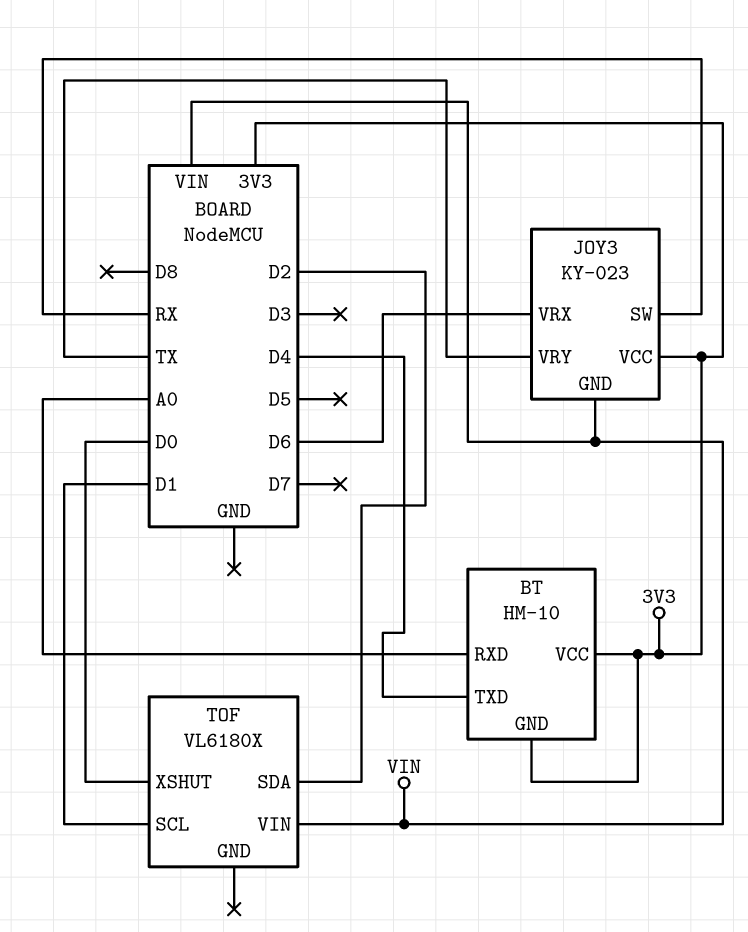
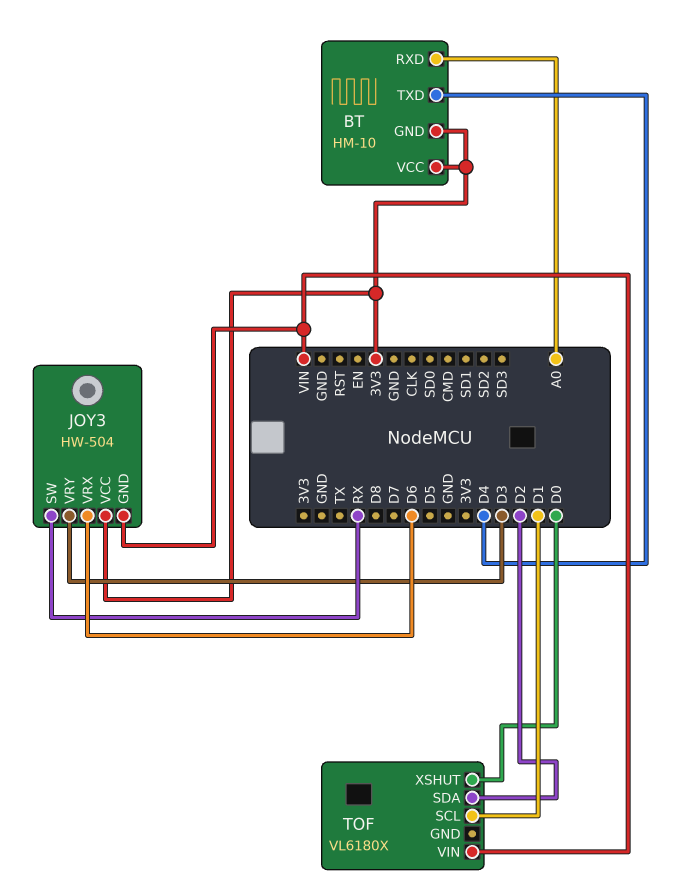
JOY3: KY-023 -> HW-504
JOY3 pin VRY: TX -> D3

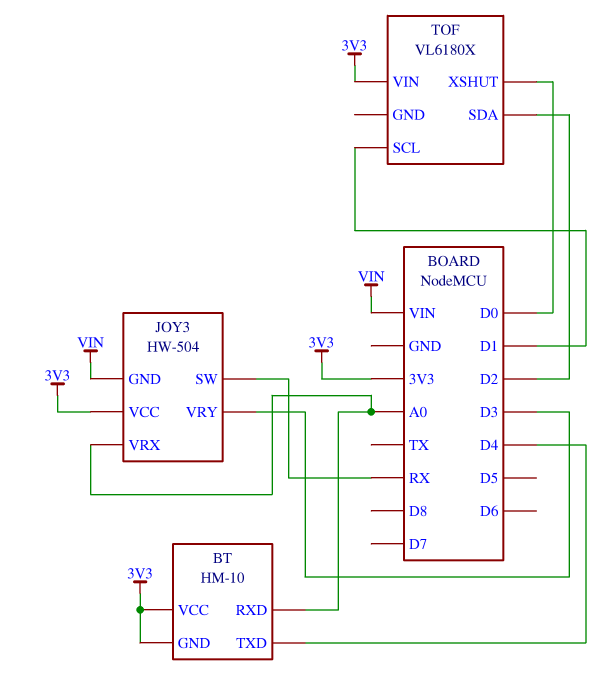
JOY3 pin VRX: D6 -> A0
TOF pin VIN: VIN -> 3V3

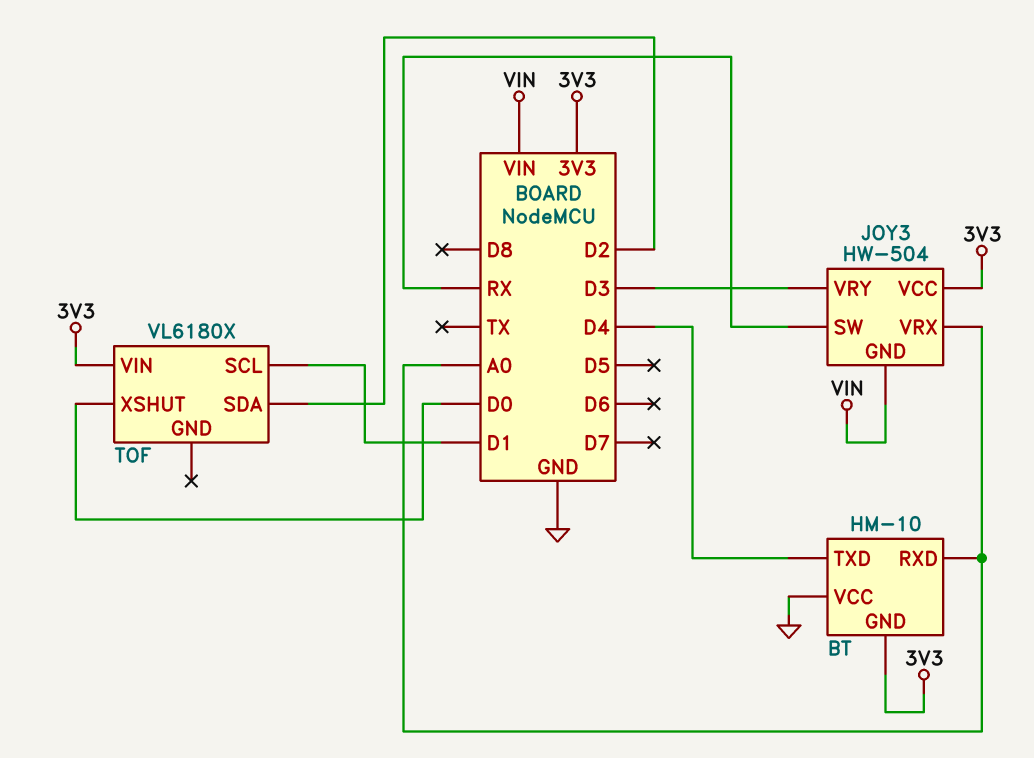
BT pin VCC: 3V3 -> GND

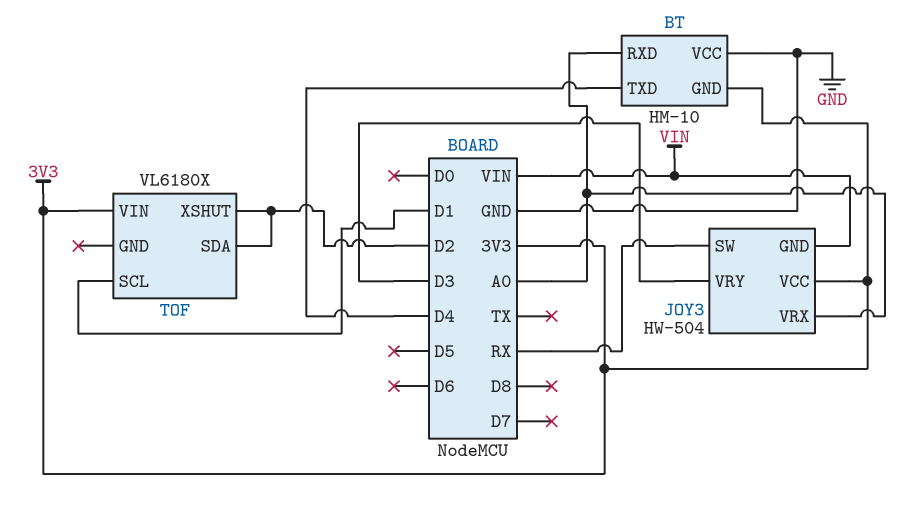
TOF pin XSHUT: D0 -> D2

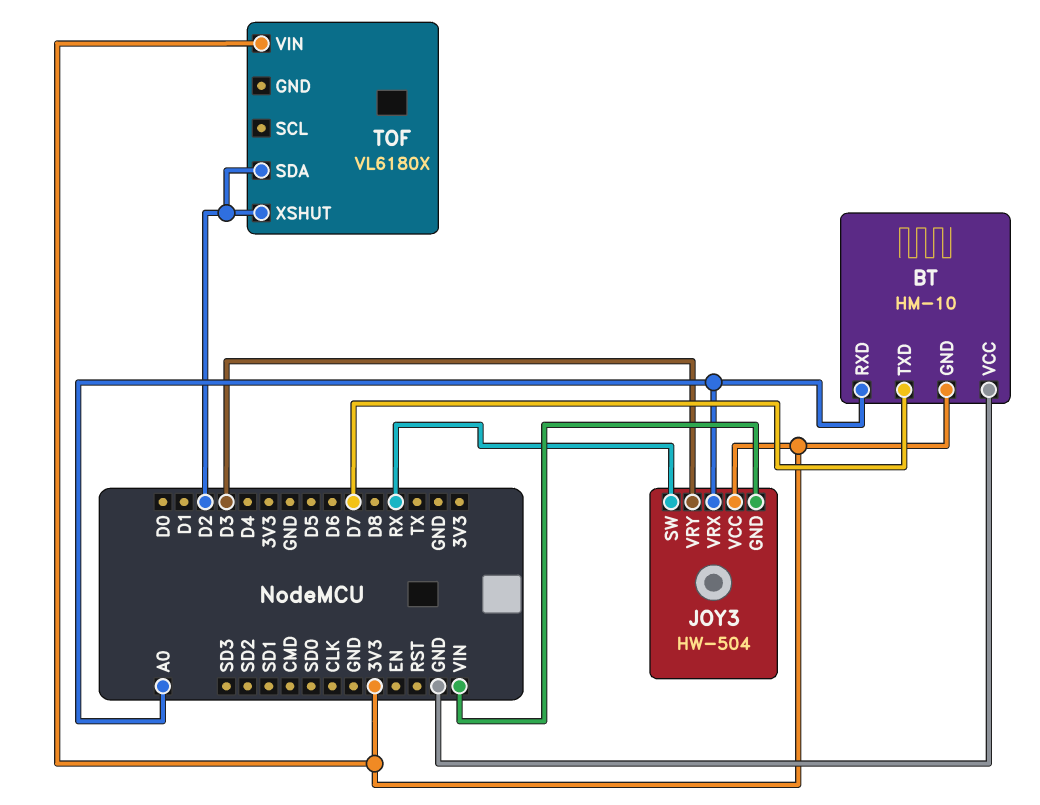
BT pin TXD: D4 -> D7
TOF pin SCL: D1 -> none

